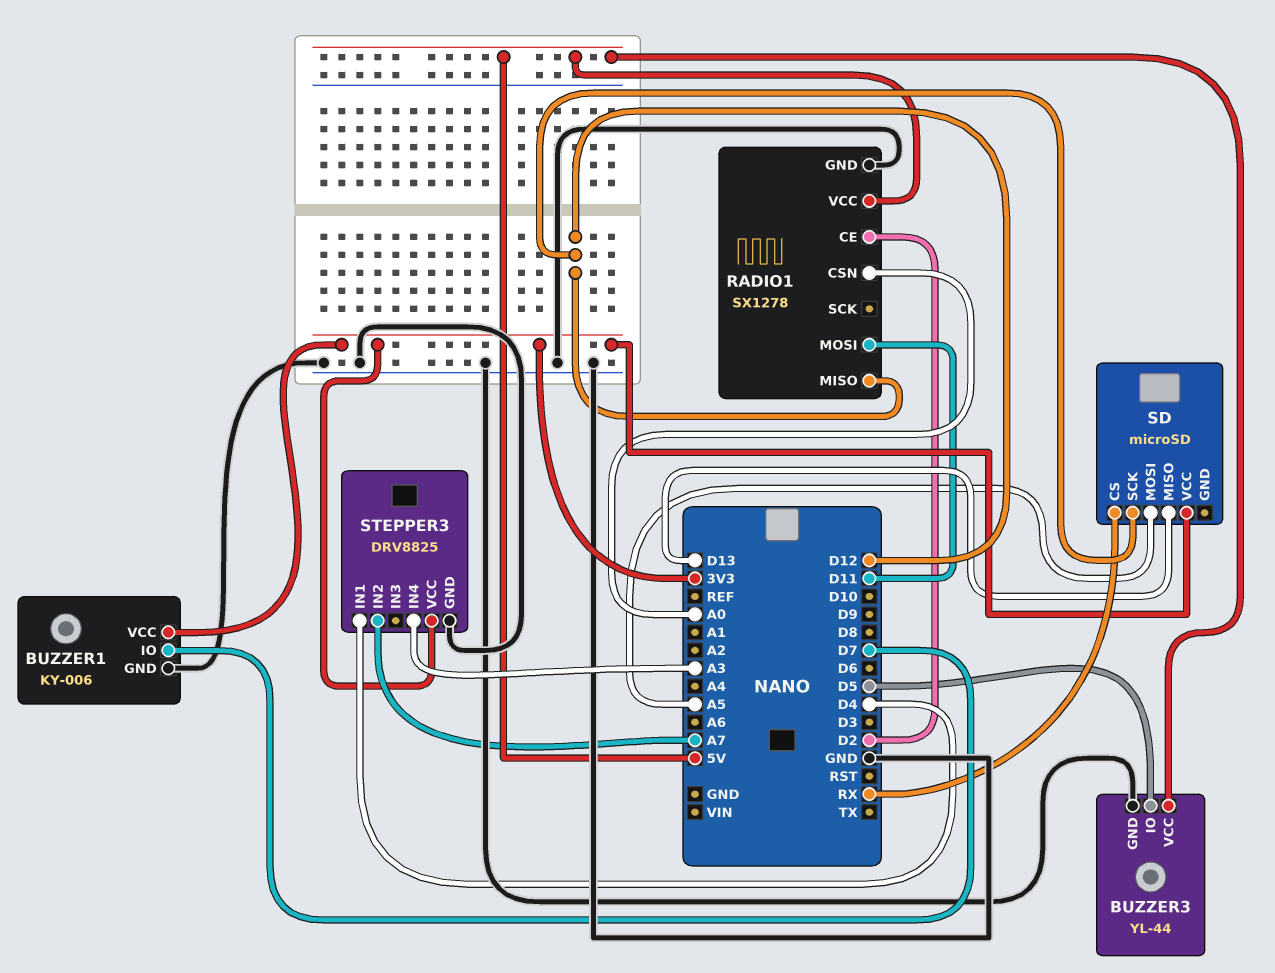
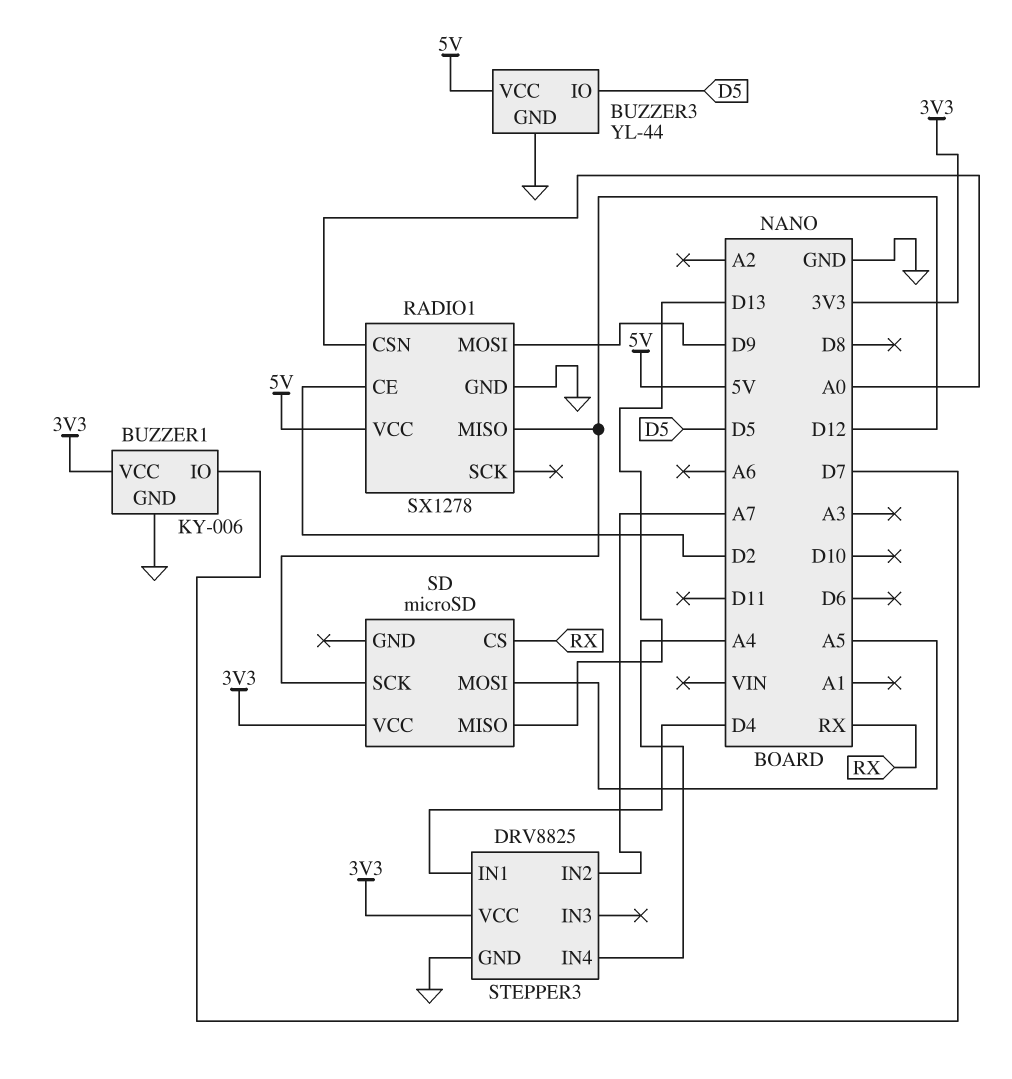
RADIO1 pin MOSI: D11 -> D9
STEPPER3 pin IN4: A3 -> A4

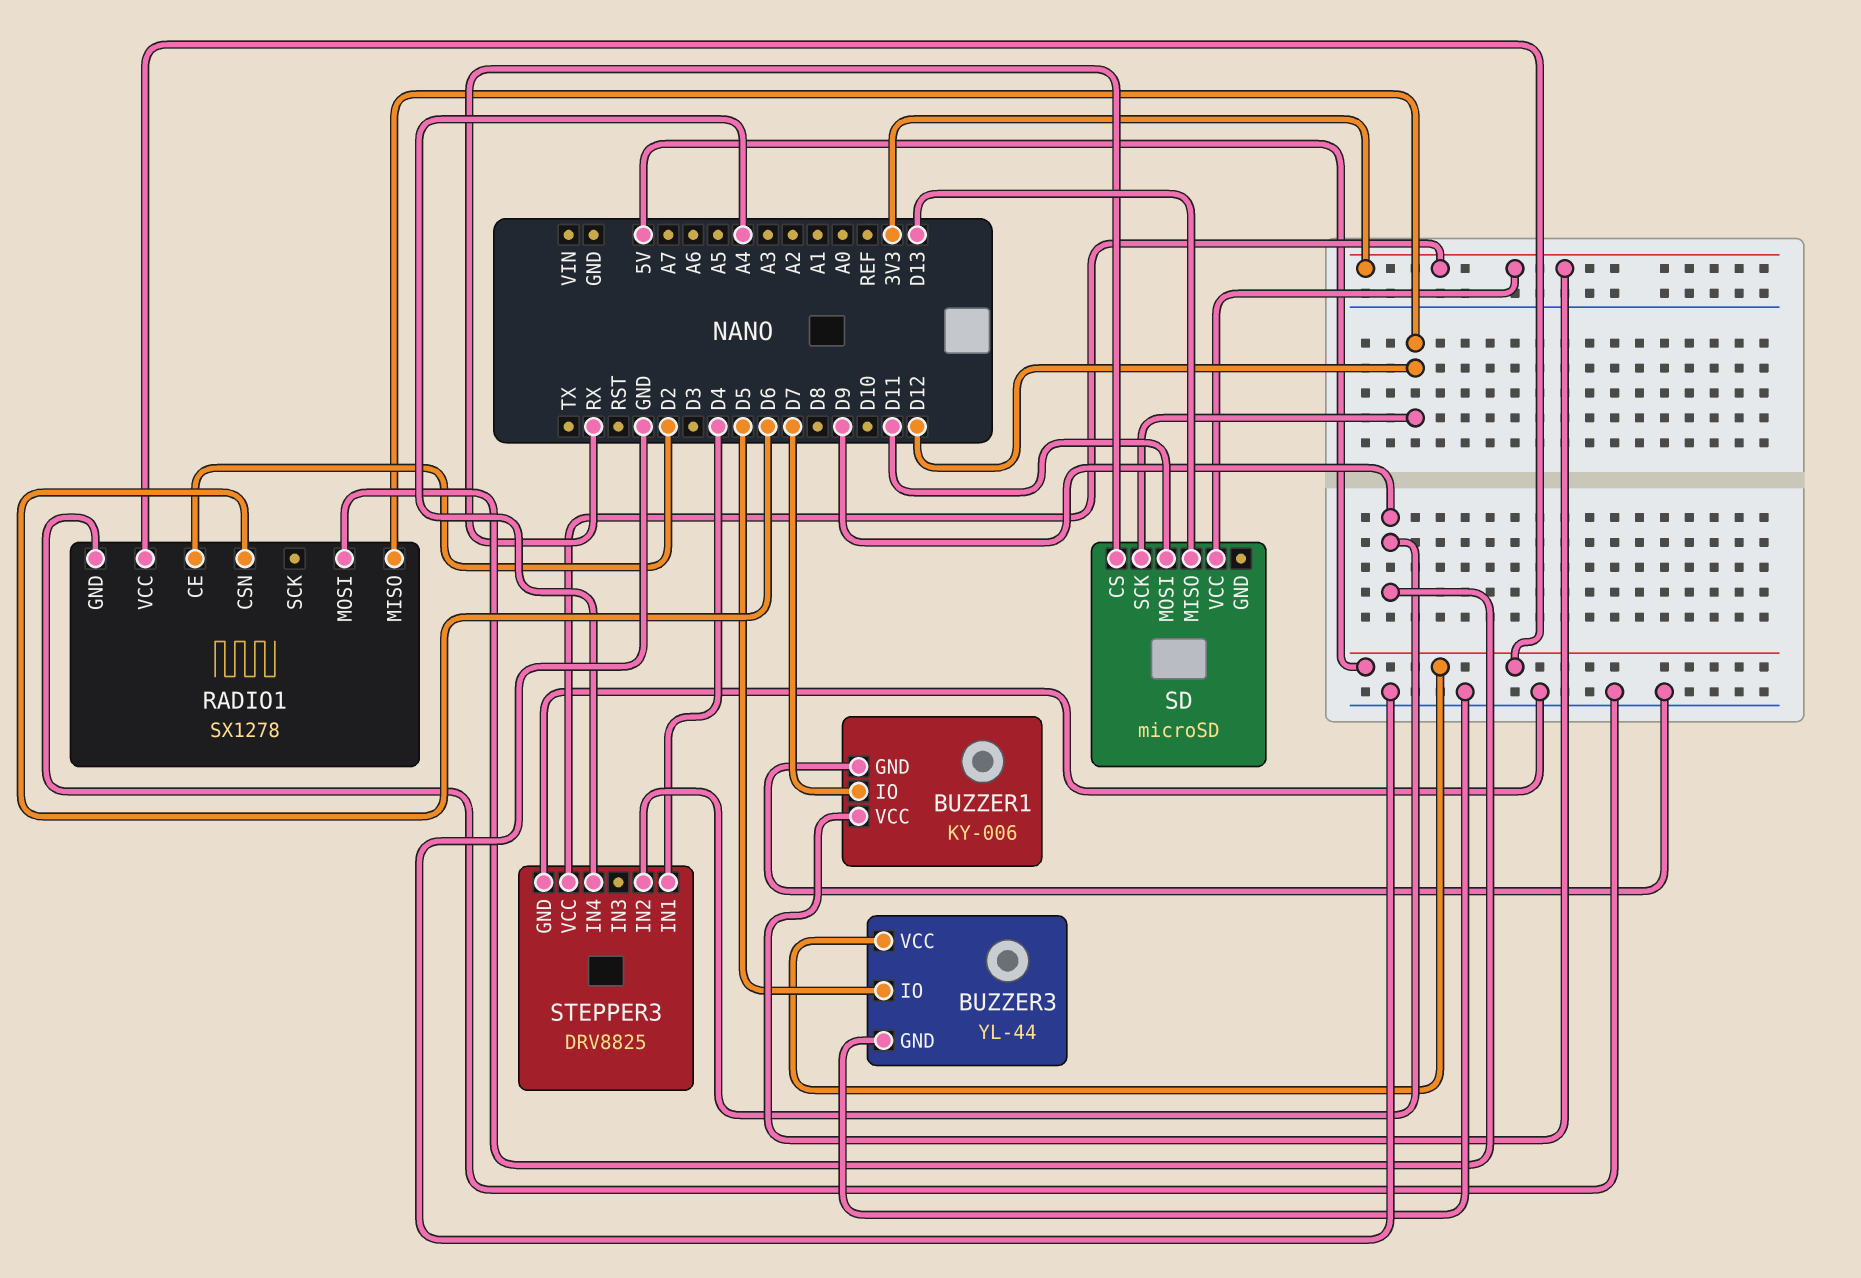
RADIO1 pin CSN: A0 -> D6
SD pin MOSI: A5 -> D11
STEPPER3 pin IN2: A7 -> D9

